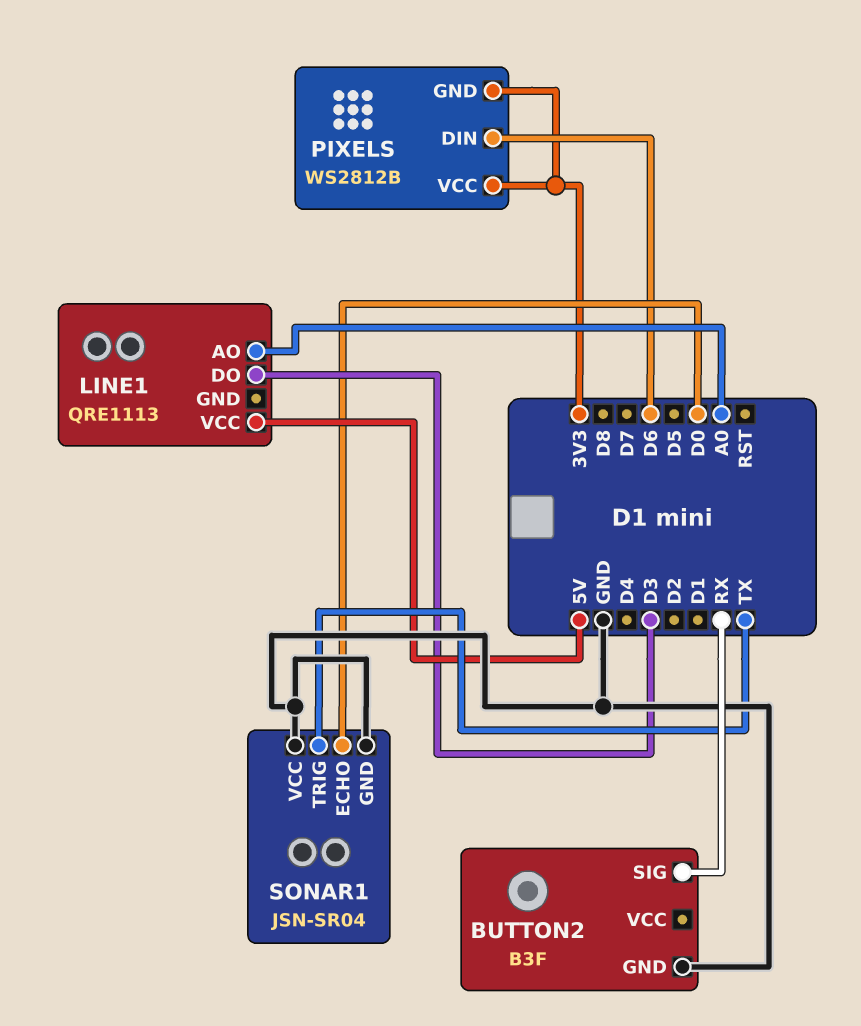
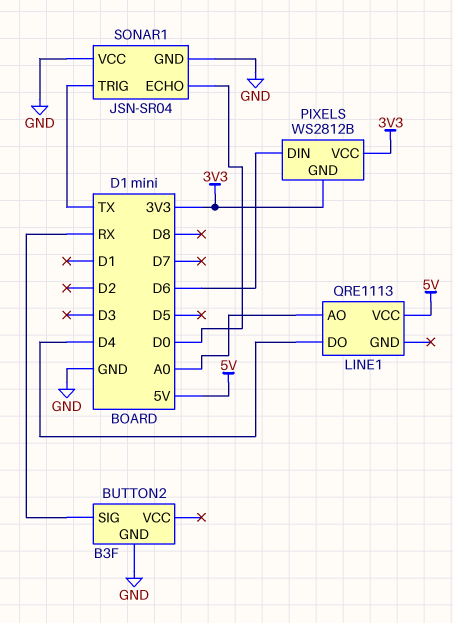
LINE1 pin DO: D3 -> D4

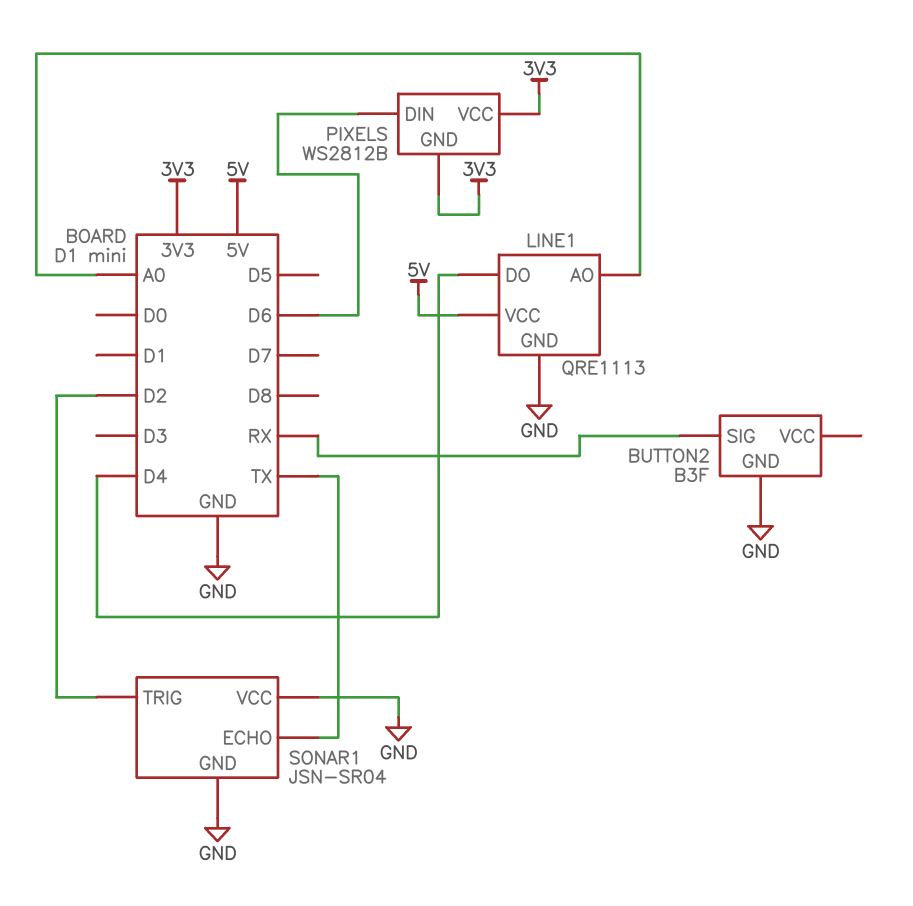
LINE1 pin GND: none -> GND
SONAR1 pin ECHO: D0 -> TX
SONAR1 pin TRIG: TX -> D2

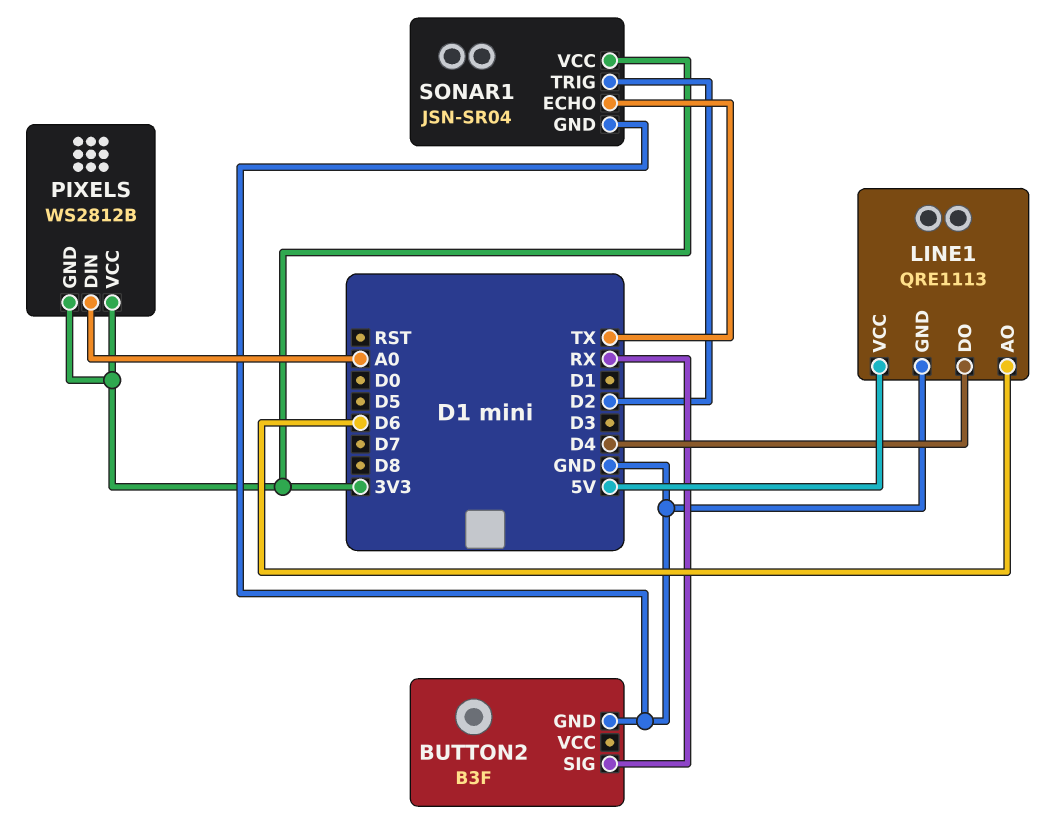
LINE1 pin AO: A0 -> D6
PIXELS pin DIN: D6 -> A0
SONAR1 pin VCC: GND -> 3V3

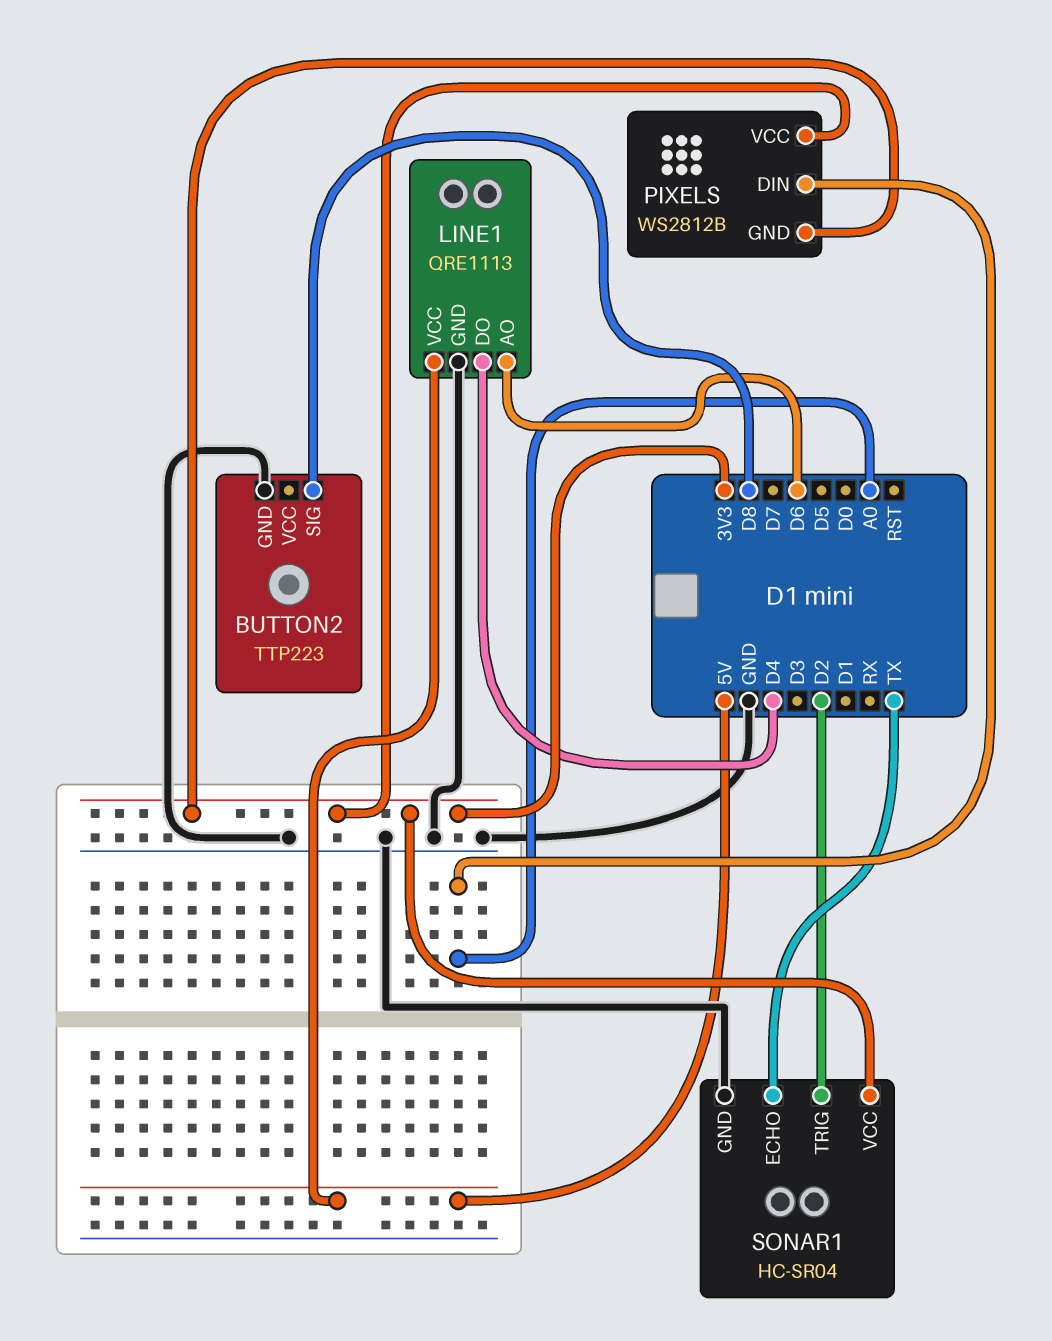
BUTTON2: B3F -> TTP223
BUTTON2 pin SIG: RX -> D8
SONAR1: JSN-SR04 -> HC-SR04

